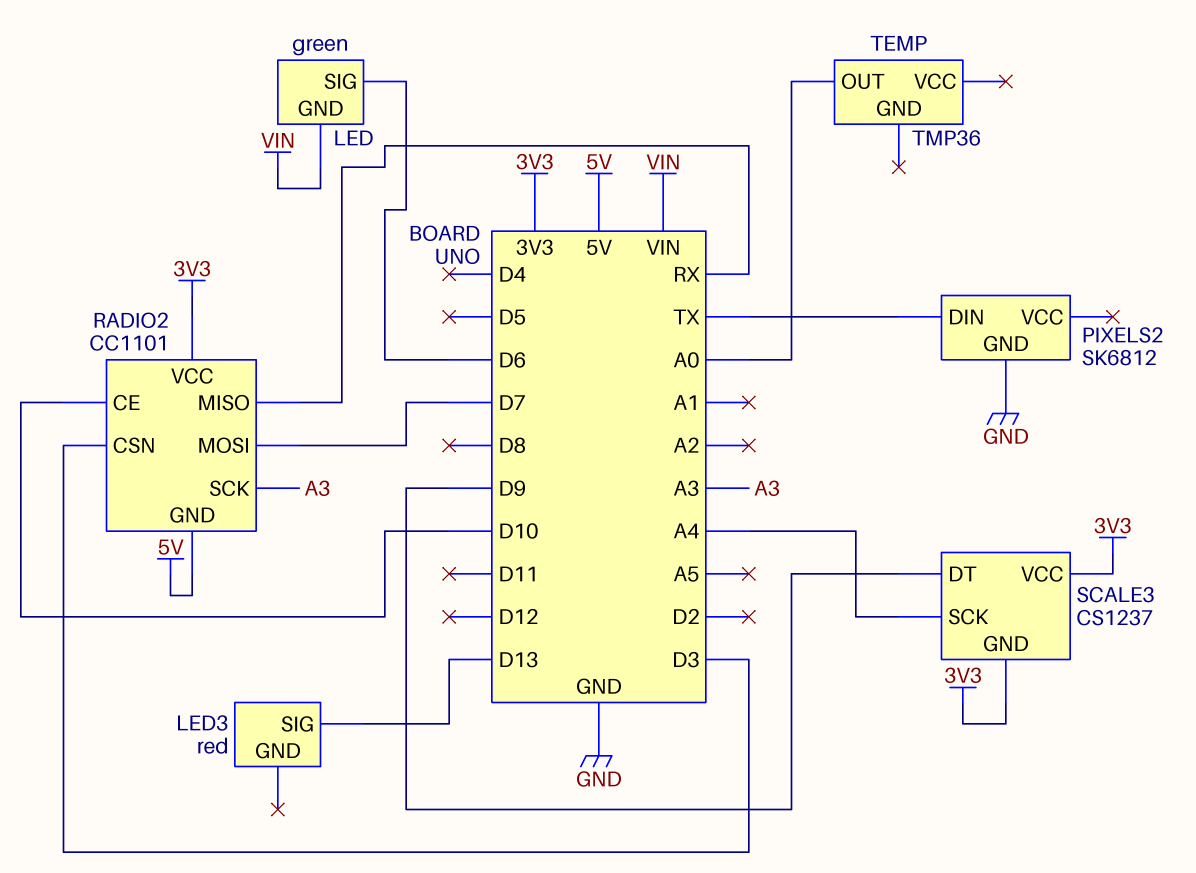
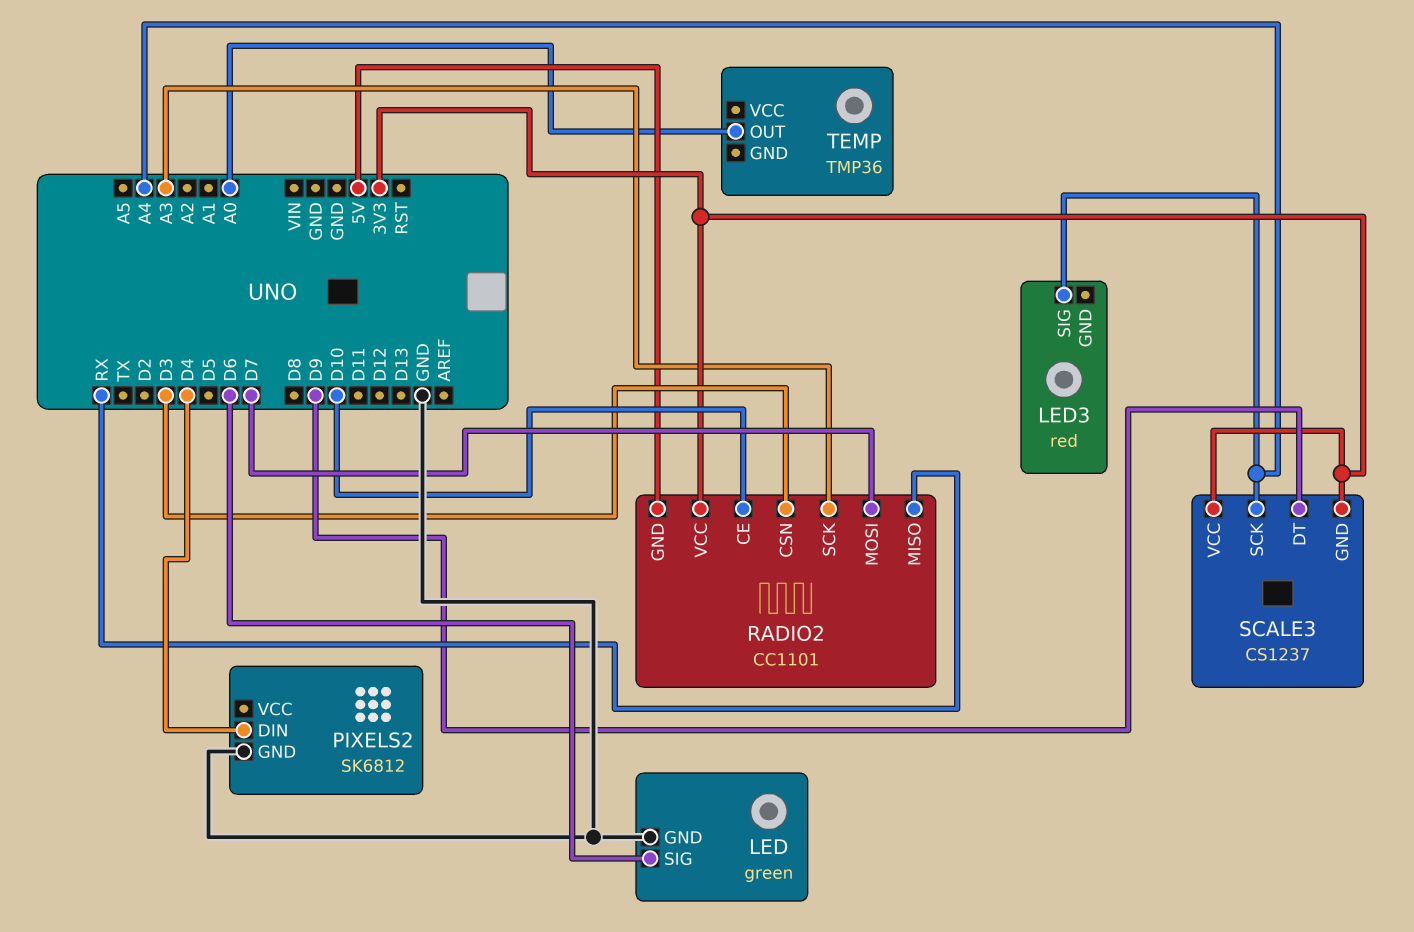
LED pin GND: VIN -> GND
LED3 pin SIG: D13 -> A4
PIXELS2 pin DIN: TX -> D4

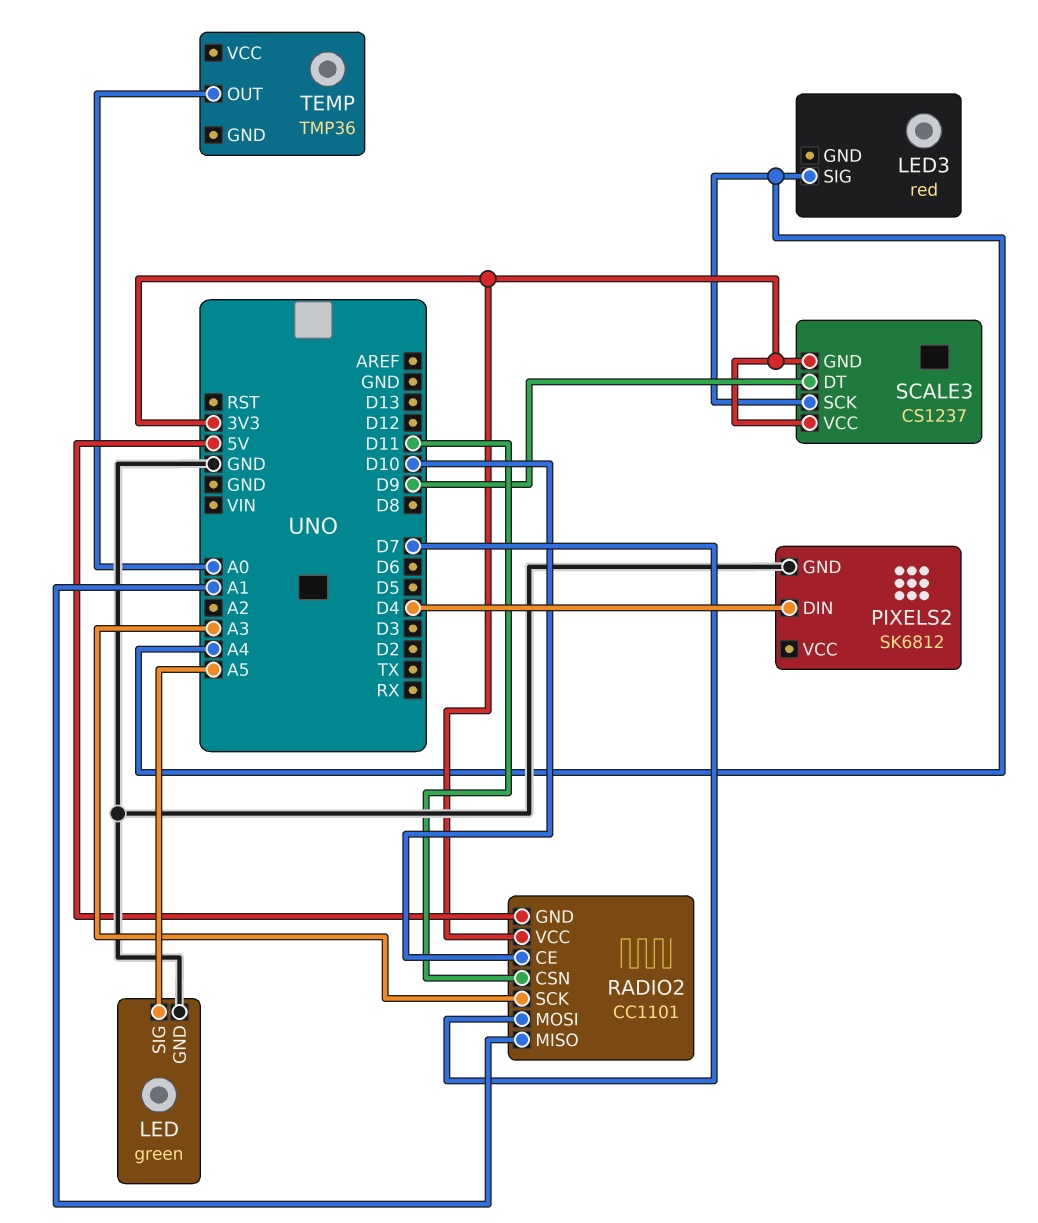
LED pin SIG: D6 -> A5
RADIO2 pin CSN: D3 -> D11
RADIO2 pin MISO: RX -> A1

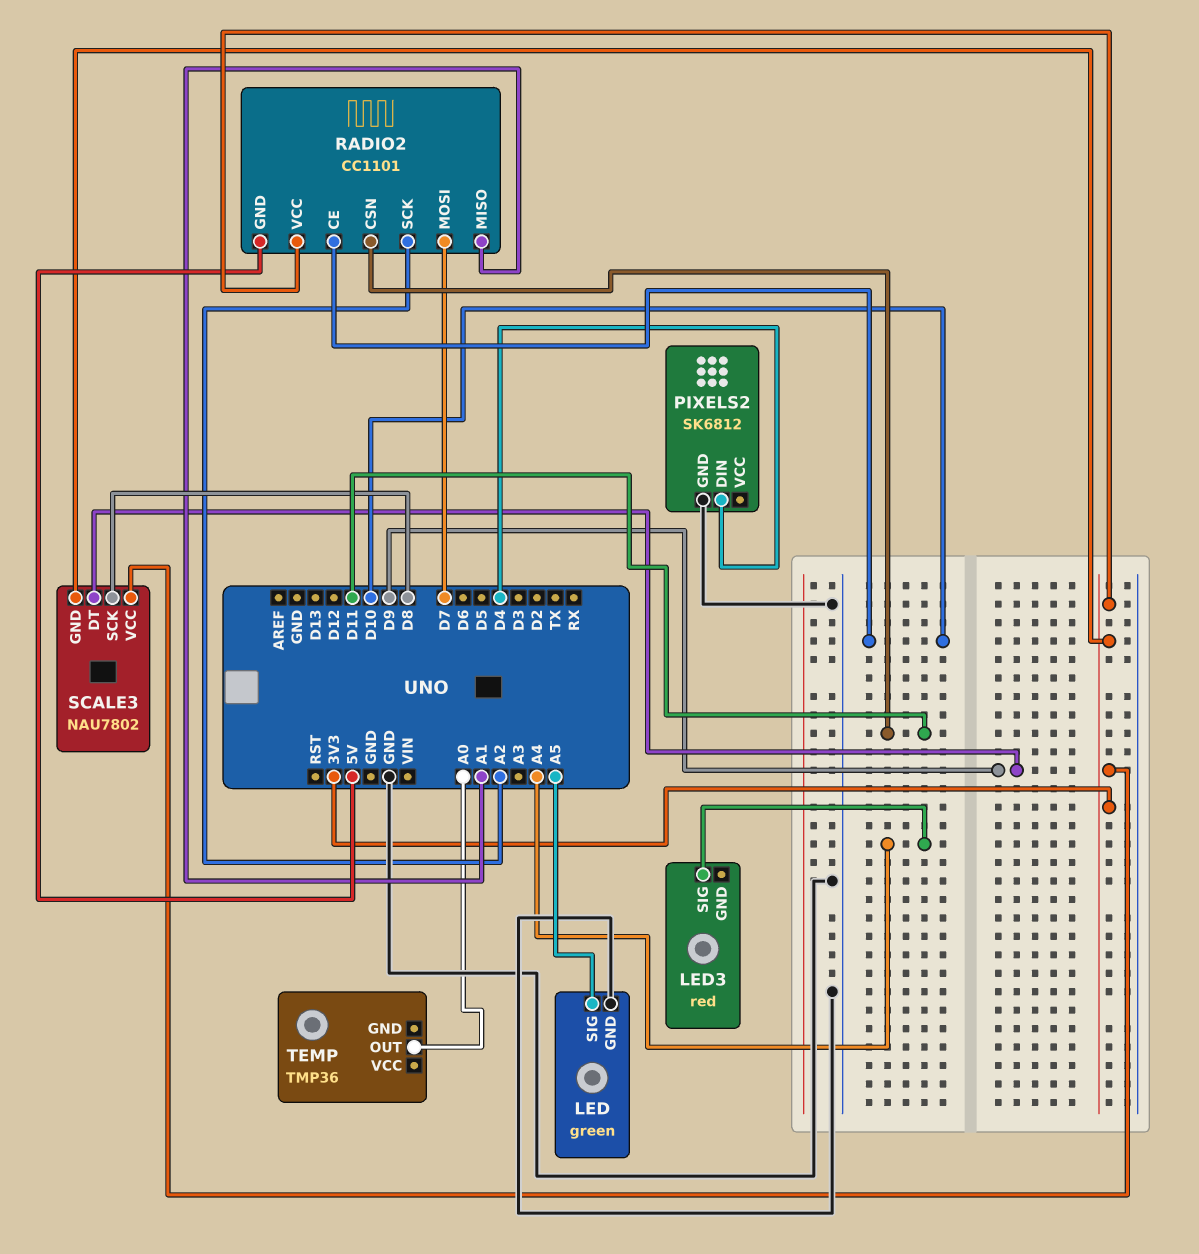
RADIO2 pin SCK: A3 -> A2
SCALE3: CS1237 -> NAU7802
SCALE3 pin SCK: A4 -> D8

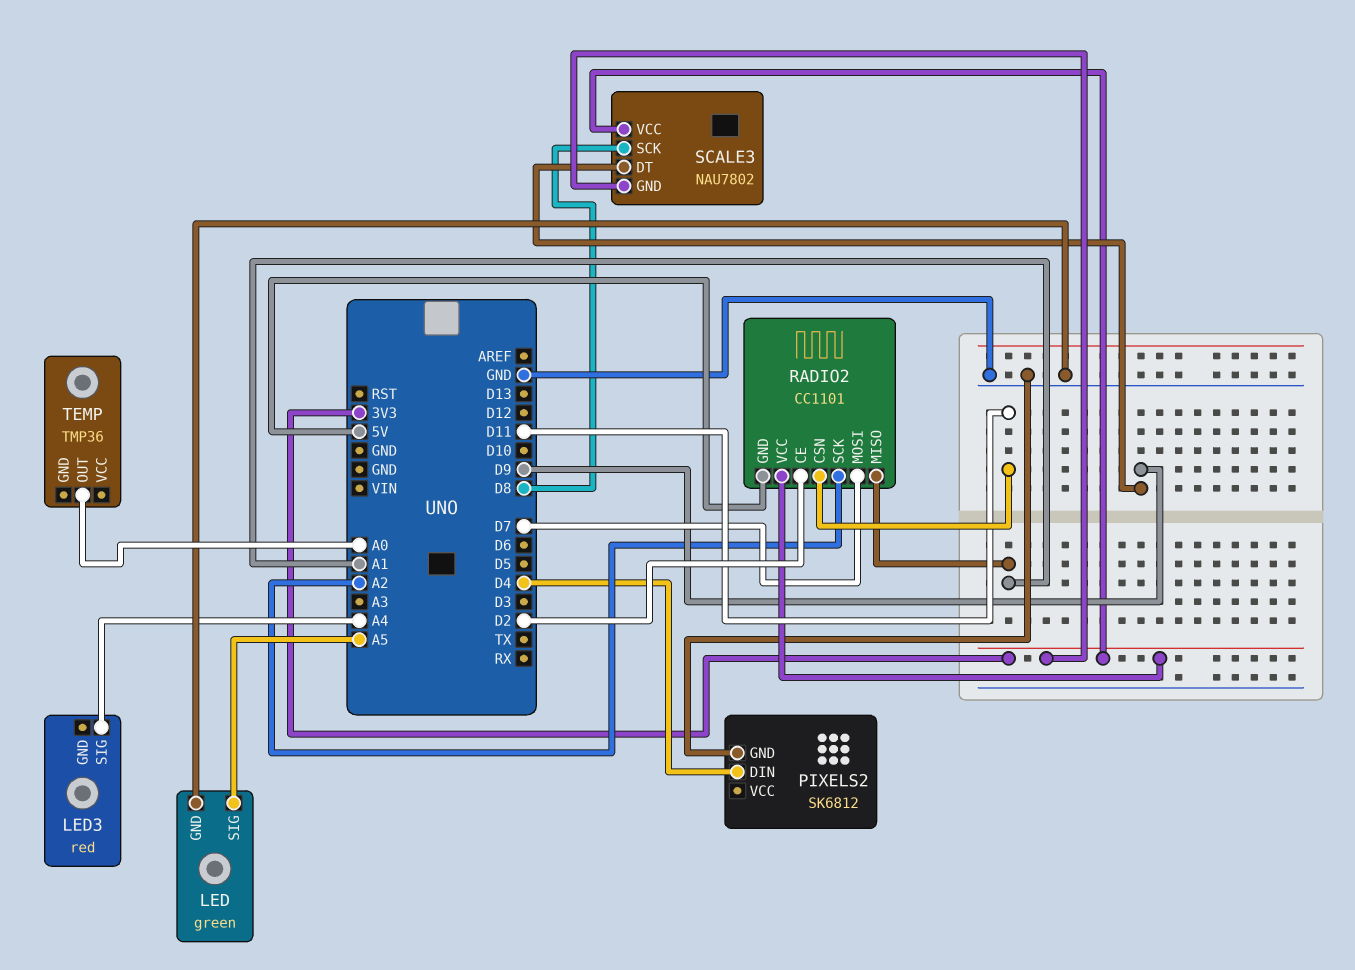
RADIO2 pin CE: D10 -> D2

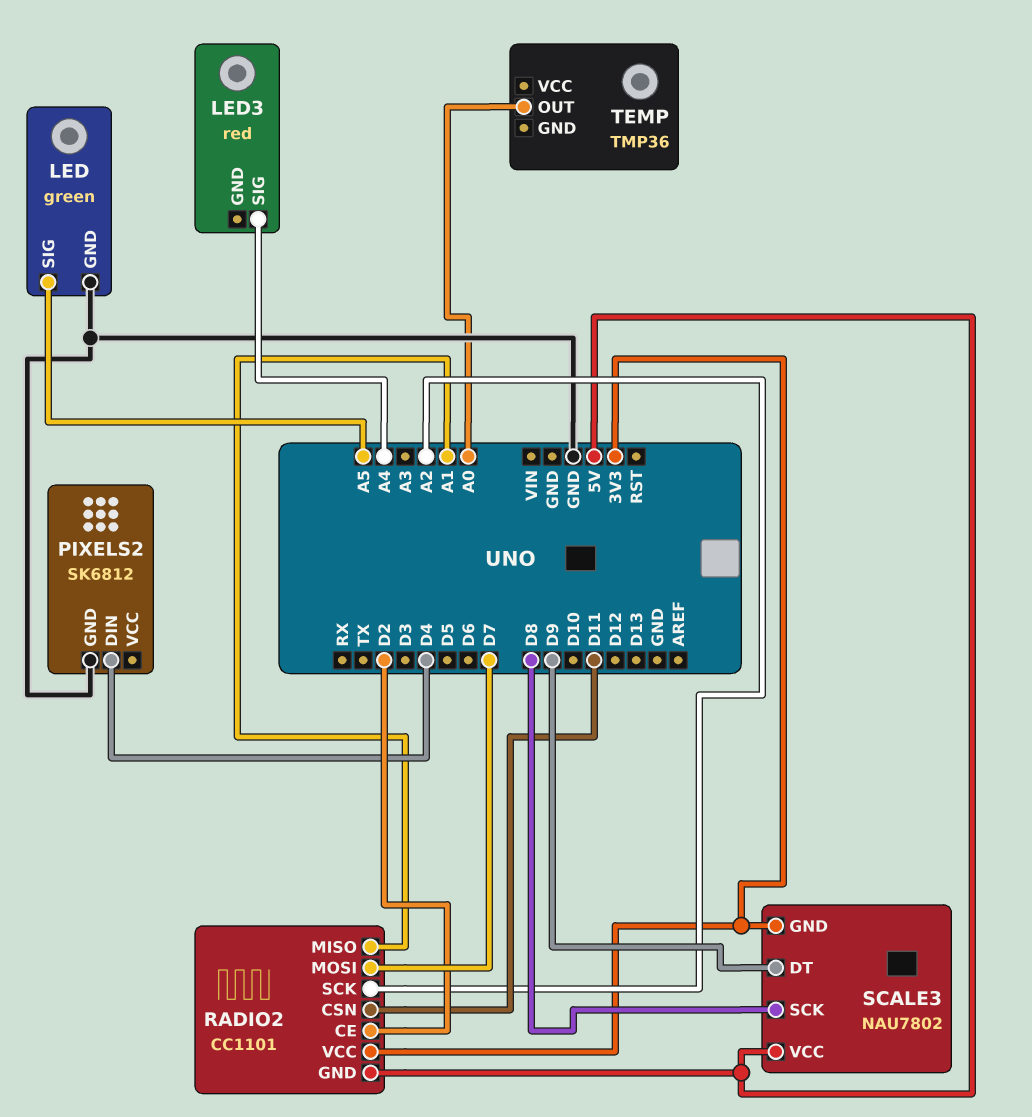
SCALE3 pin VCC: 3V3 -> 5V

